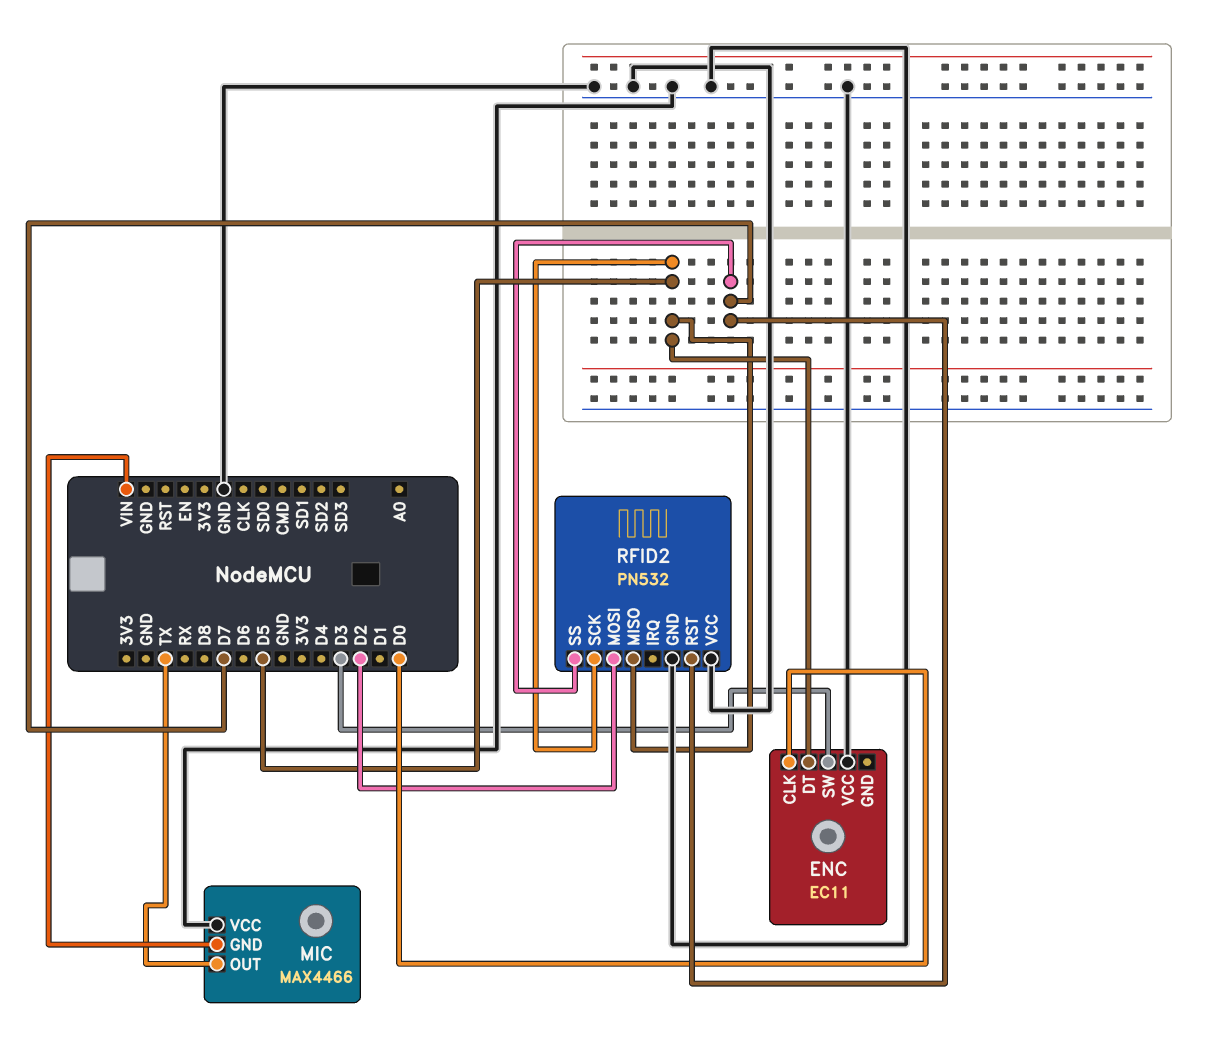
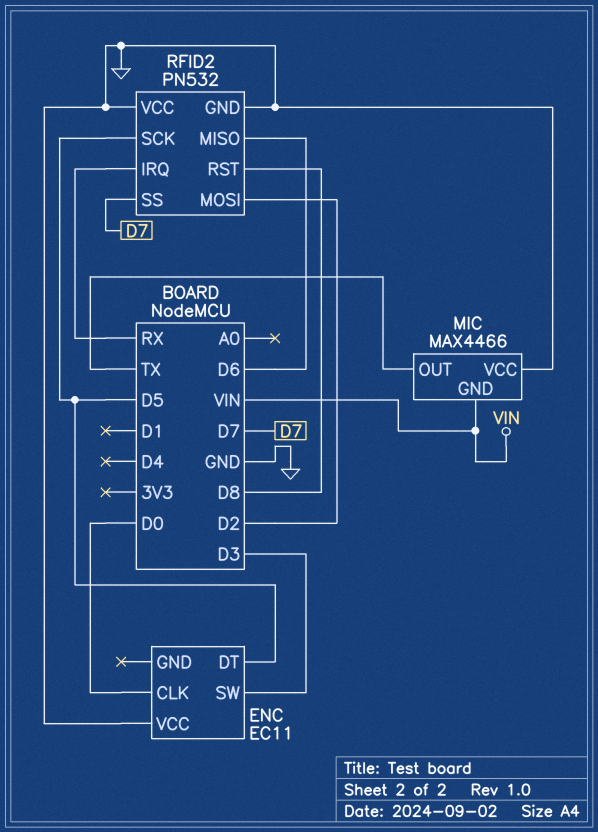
RFID2 pin IRQ: none -> RX
RFID2 pin MISO: D5 -> D6
RFID2 pin RST: D7 -> D8

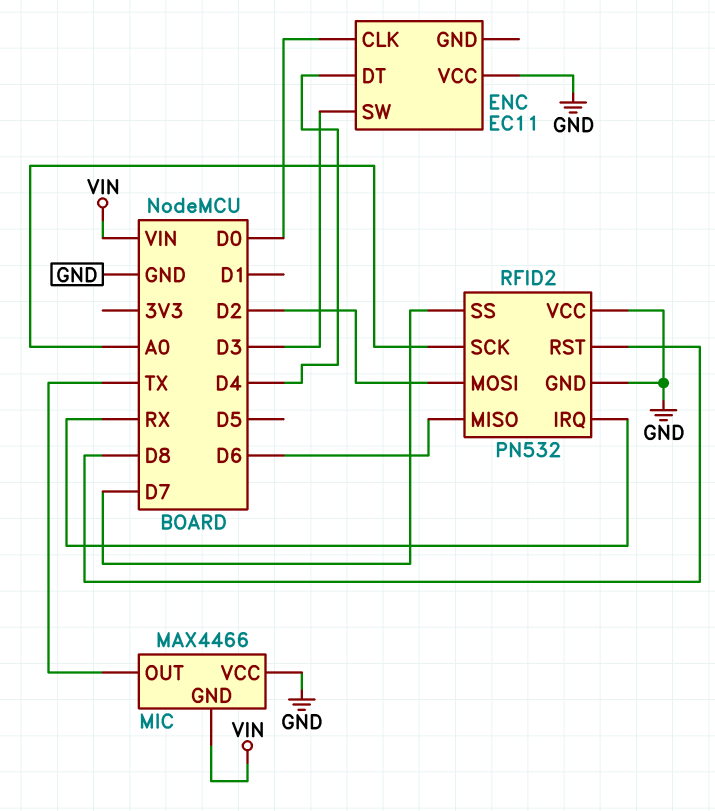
ENC pin DT: D5 -> D4
RFID2 pin SCK: D5 -> A0

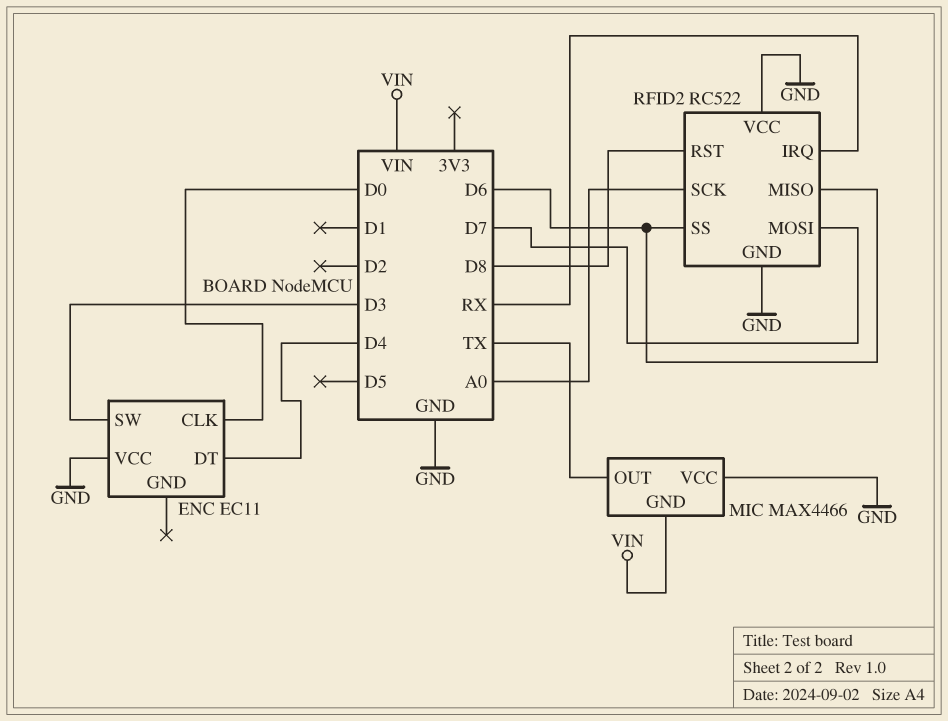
RFID2: PN532 -> RC522
RFID2 pin MOSI: D2 -> D7
RFID2 pin SS: D7 -> D6

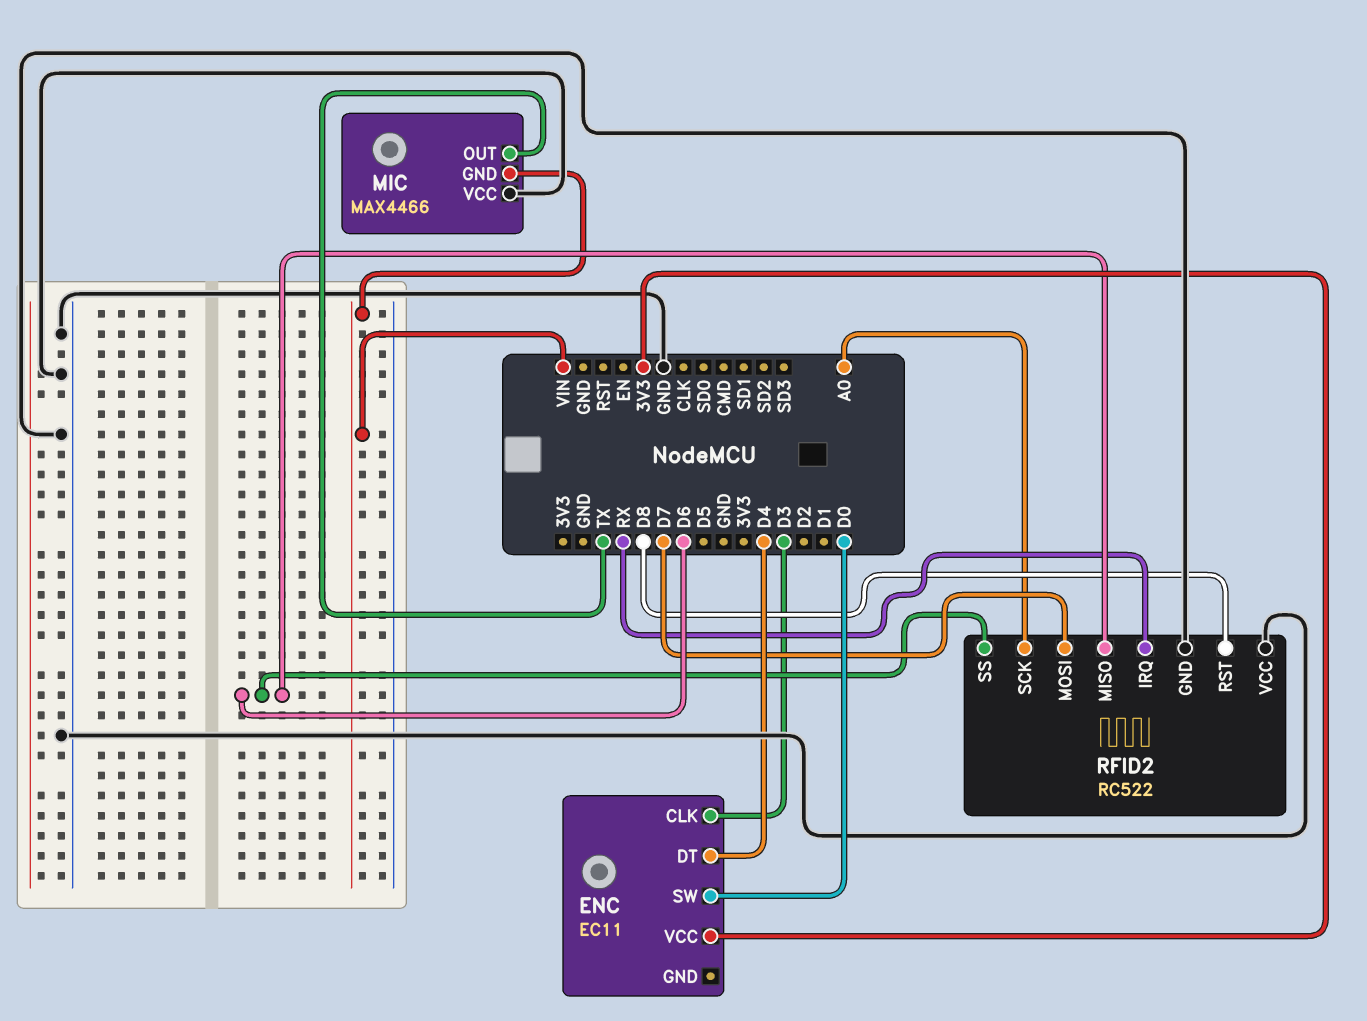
ENC pin CLK: D0 -> D3
ENC pin SW: D3 -> D0
ENC pin VCC: GND -> 3V3

